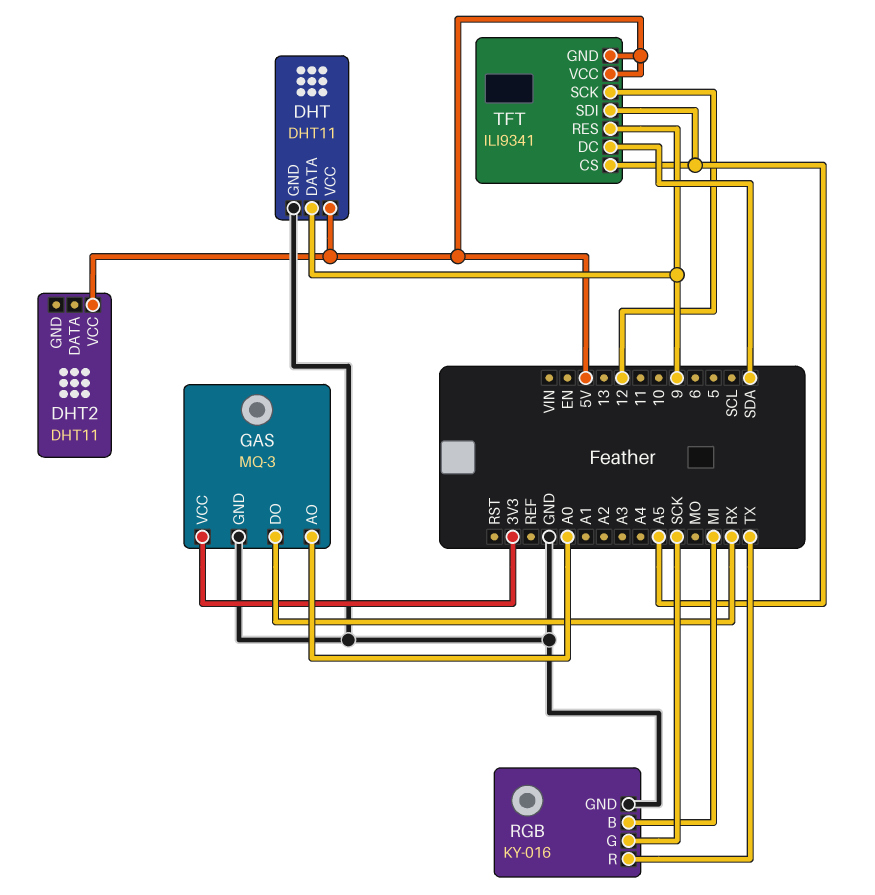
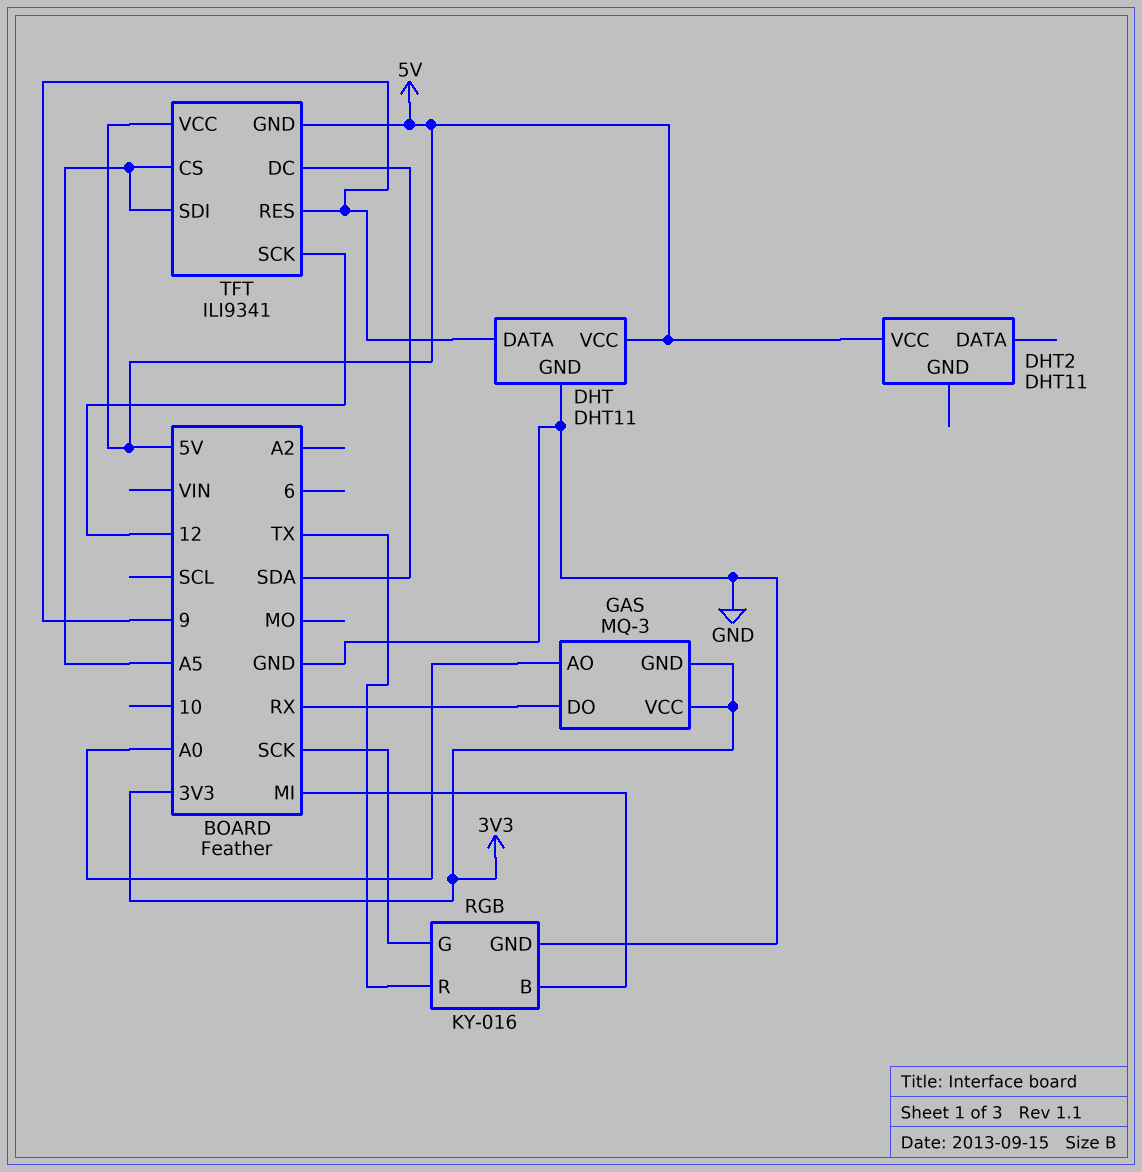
GAS pin GND: GND -> 3V3

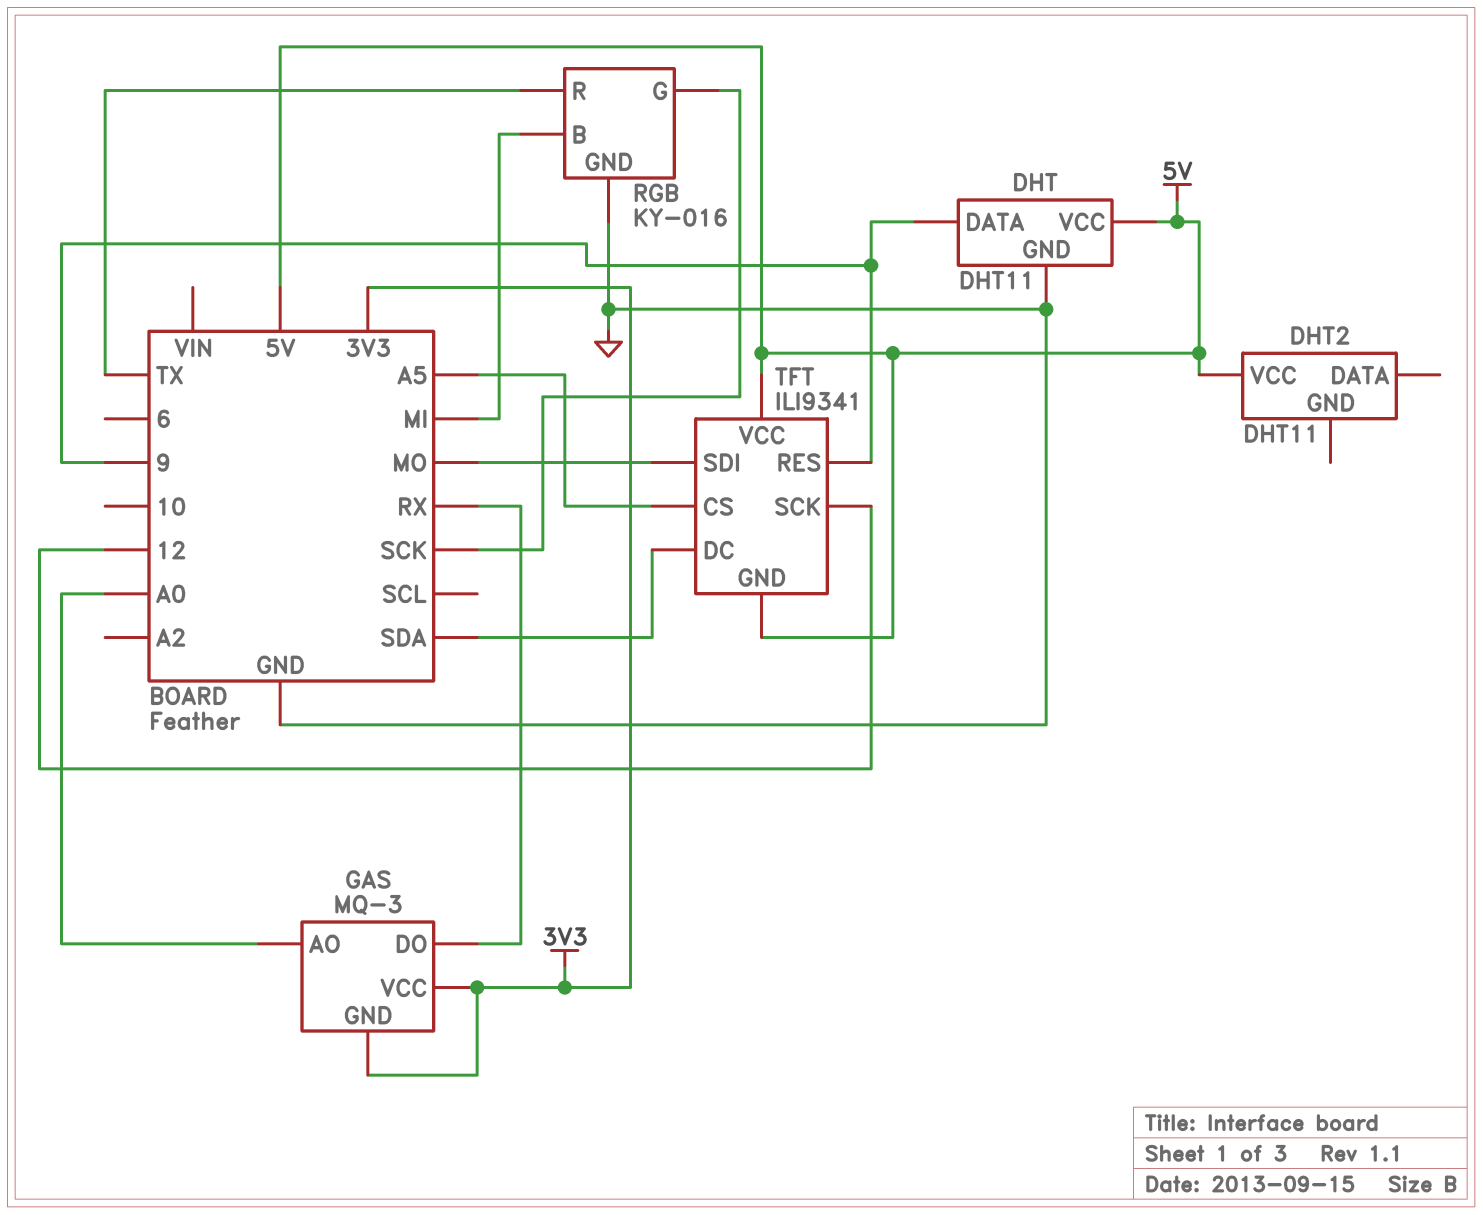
TFT pin SDI: A5 -> MO

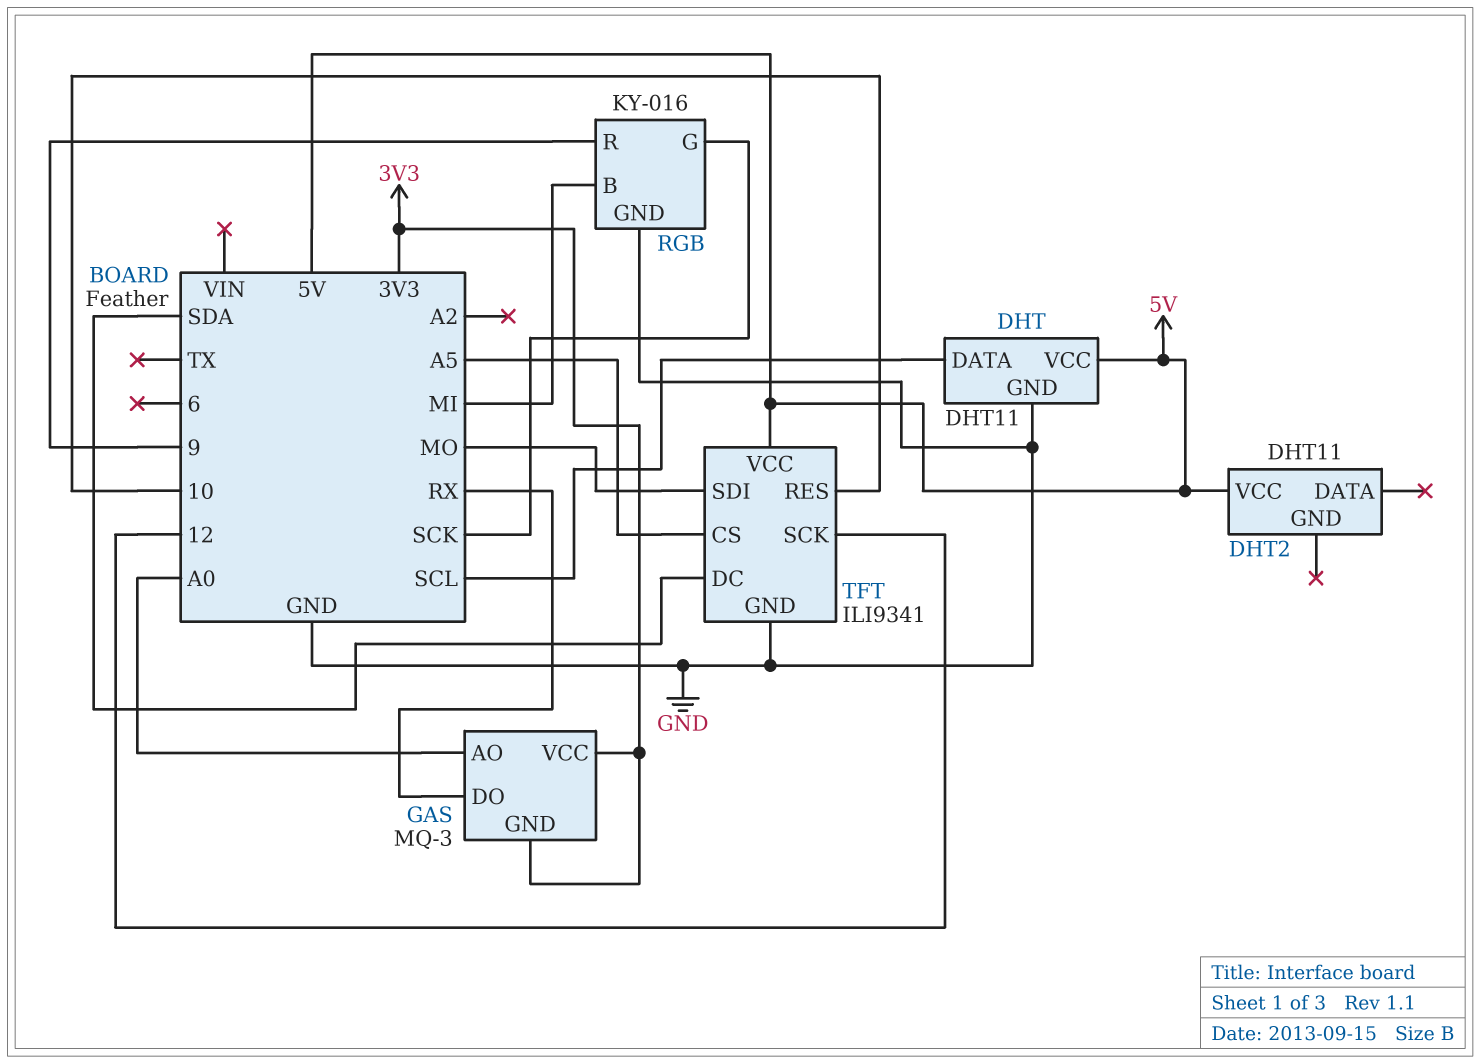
DHT pin DATA: 9 -> SCL
RGB pin R: TX -> 9
TFT pin GND: 5V -> GND
TFT pin RES: 9 -> 10

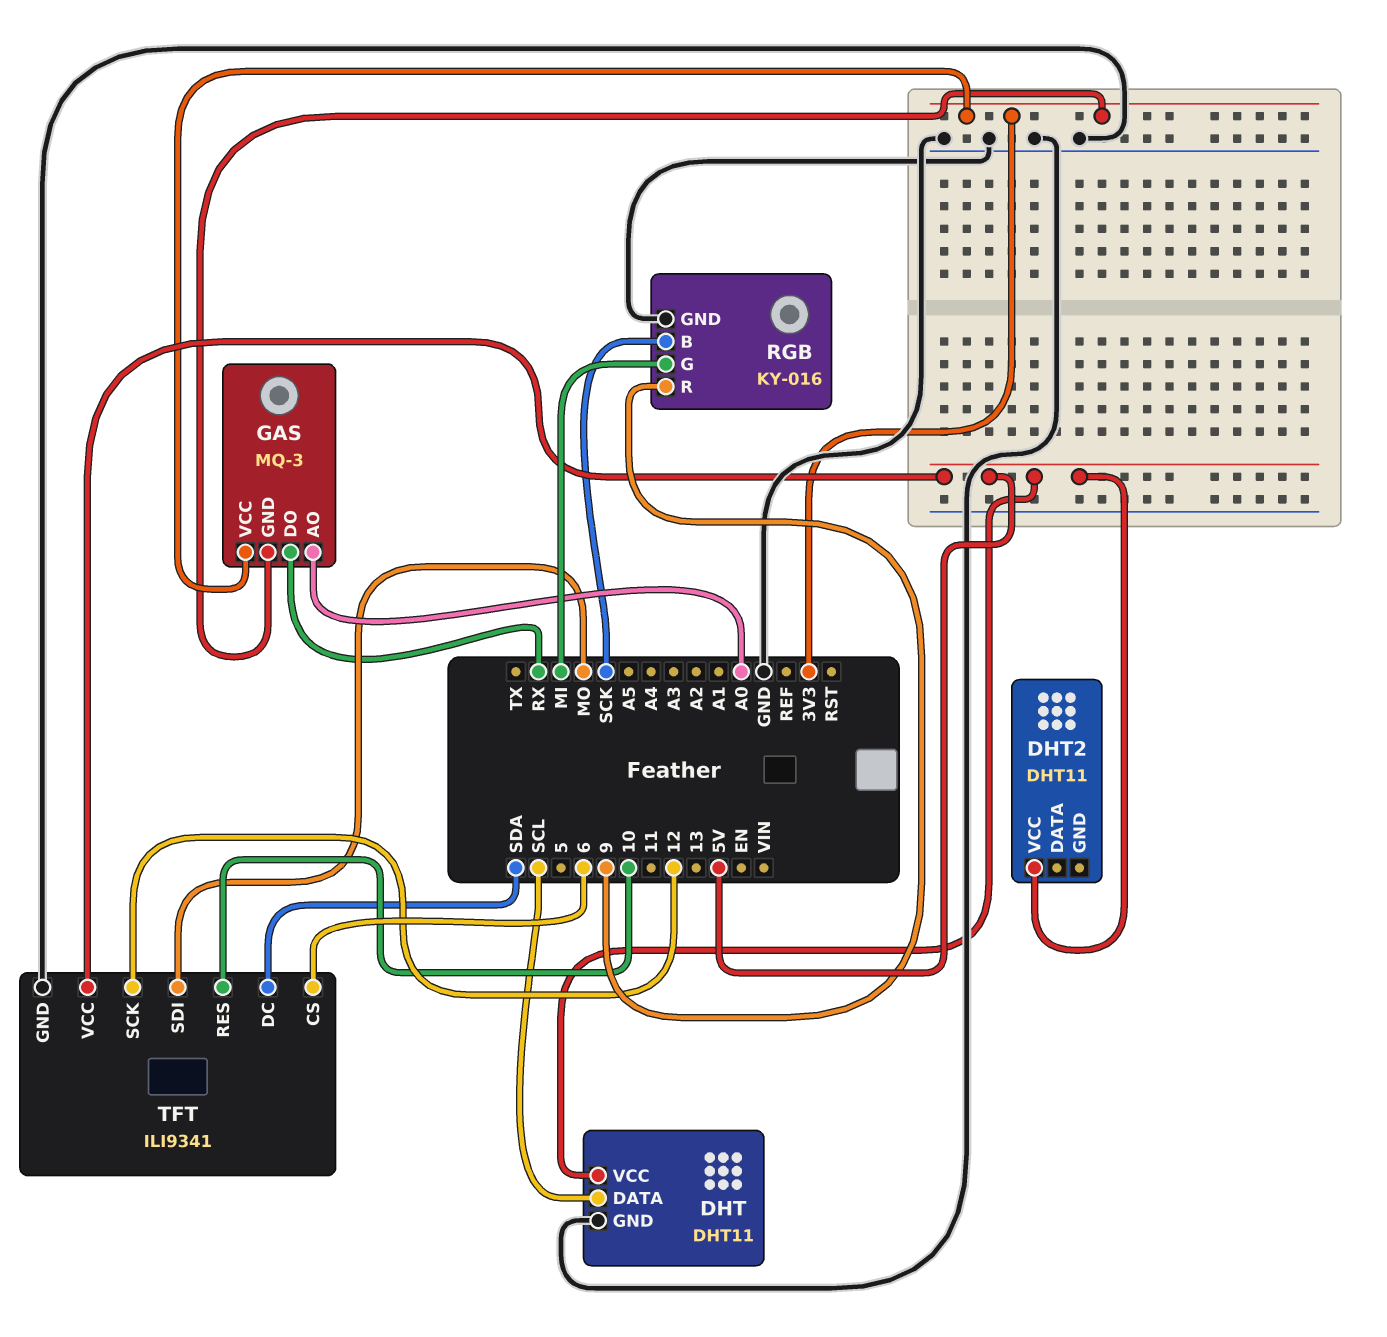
RGB pin B: MI -> SCK
RGB pin G: SCK -> MI
TFT pin CS: A5 -> 6

